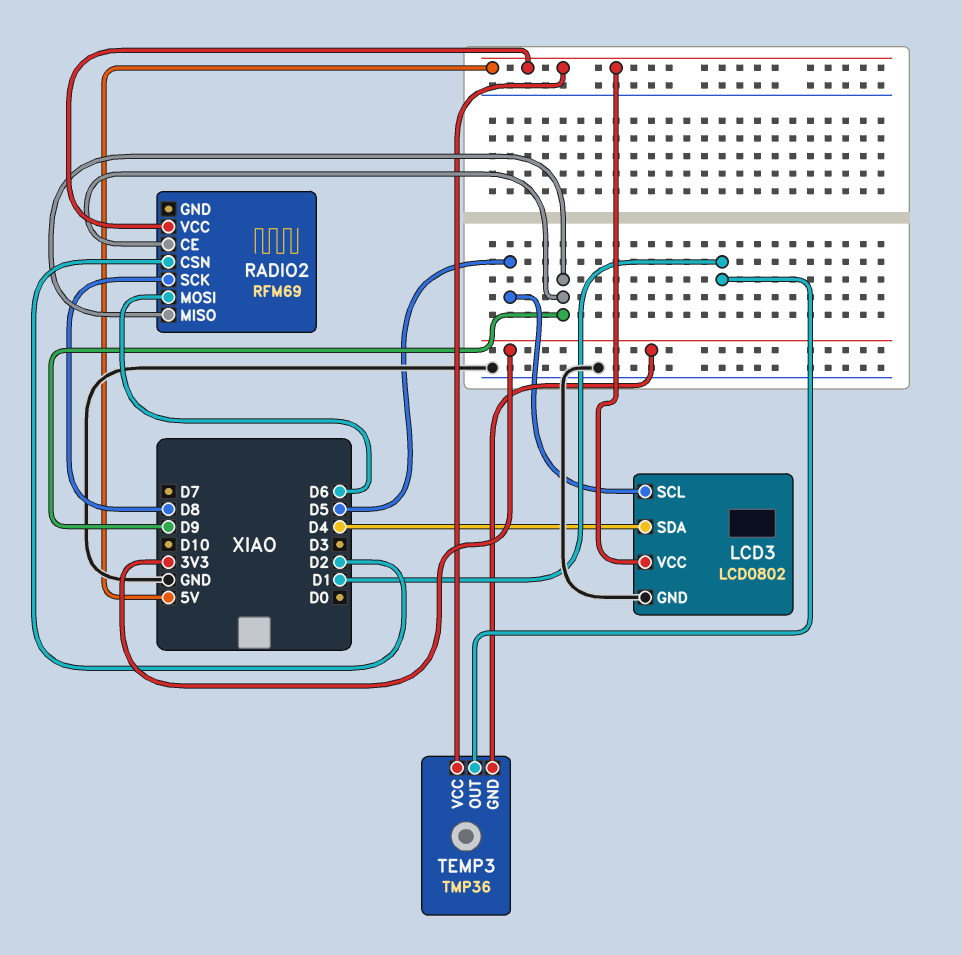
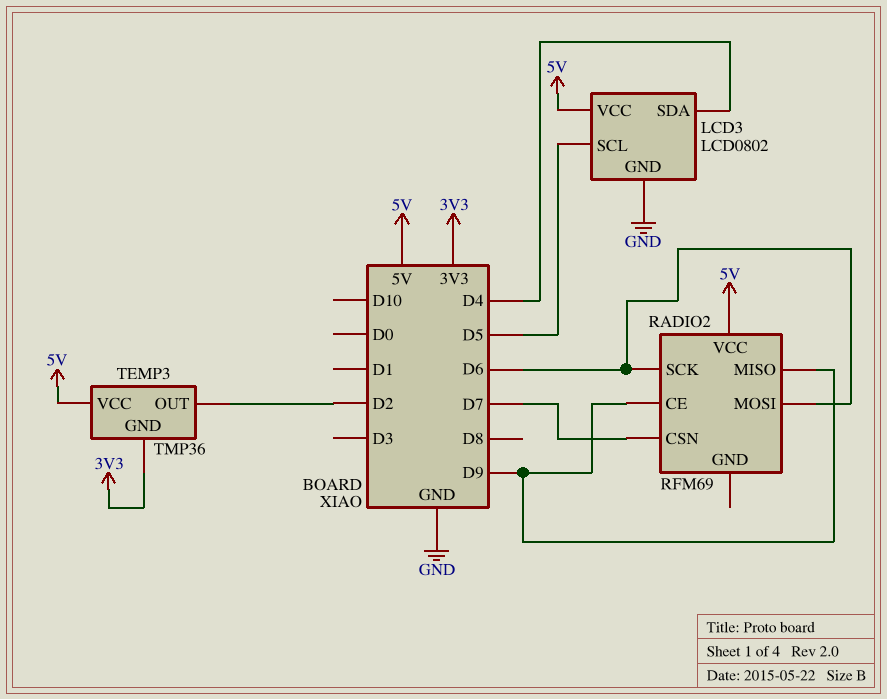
RADIO2 pin CSN: D2 -> D7
RADIO2 pin SCK: D8 -> D6
TEMP3 pin OUT: D1 -> D2

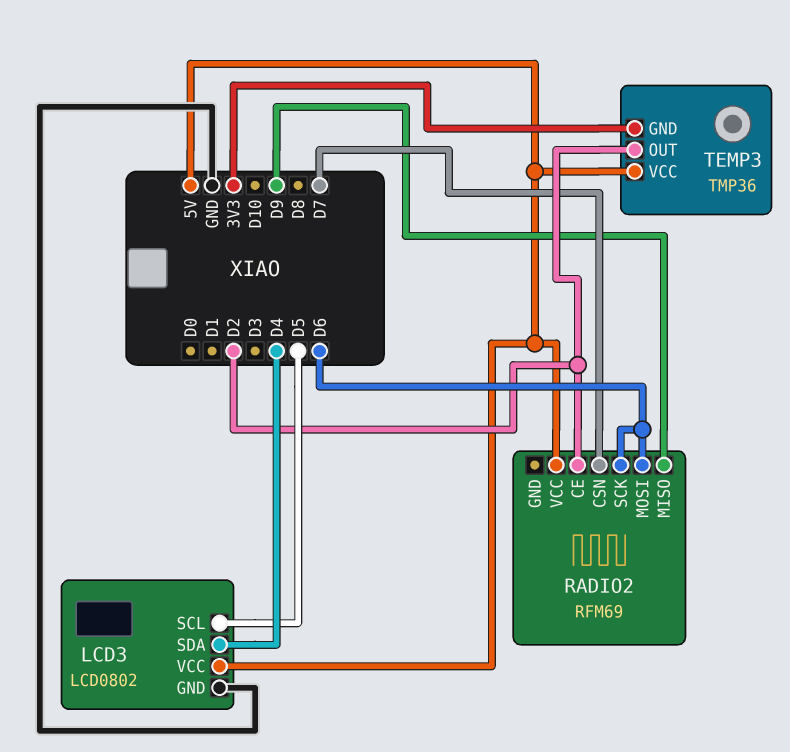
RADIO2 pin CE: D9 -> D2

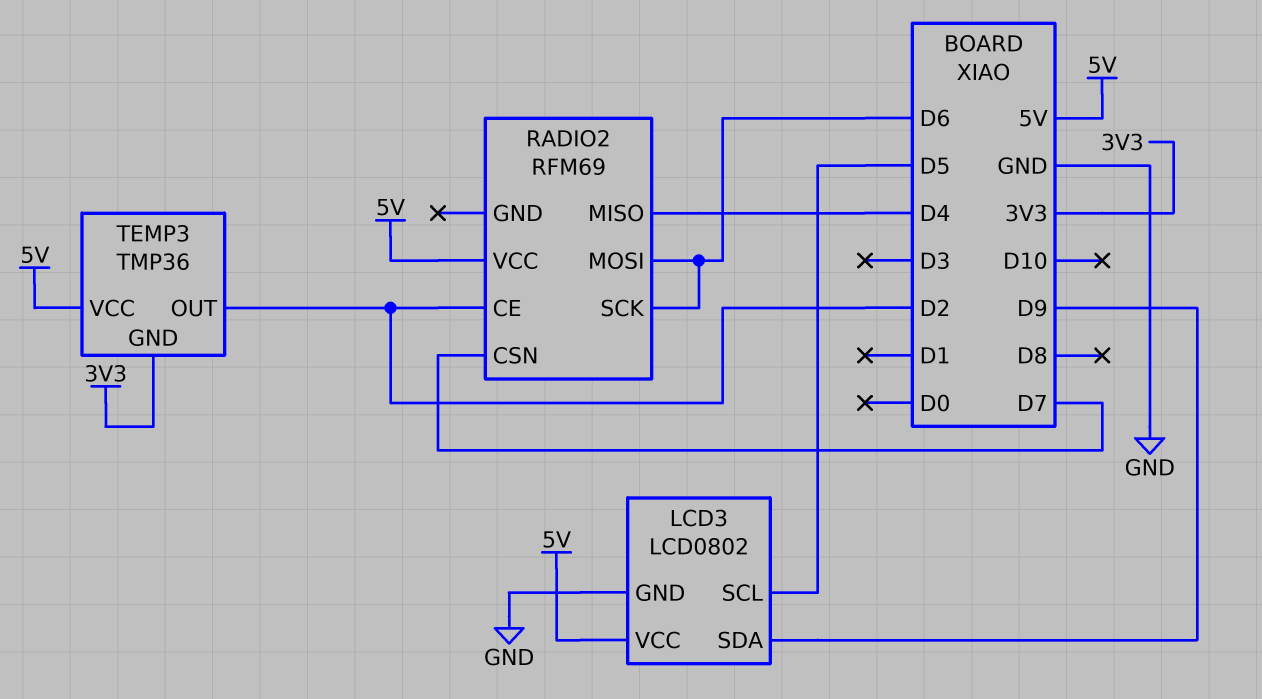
LCD3 pin SDA: D4 -> D9
RADIO2 pin MISO: D9 -> D4

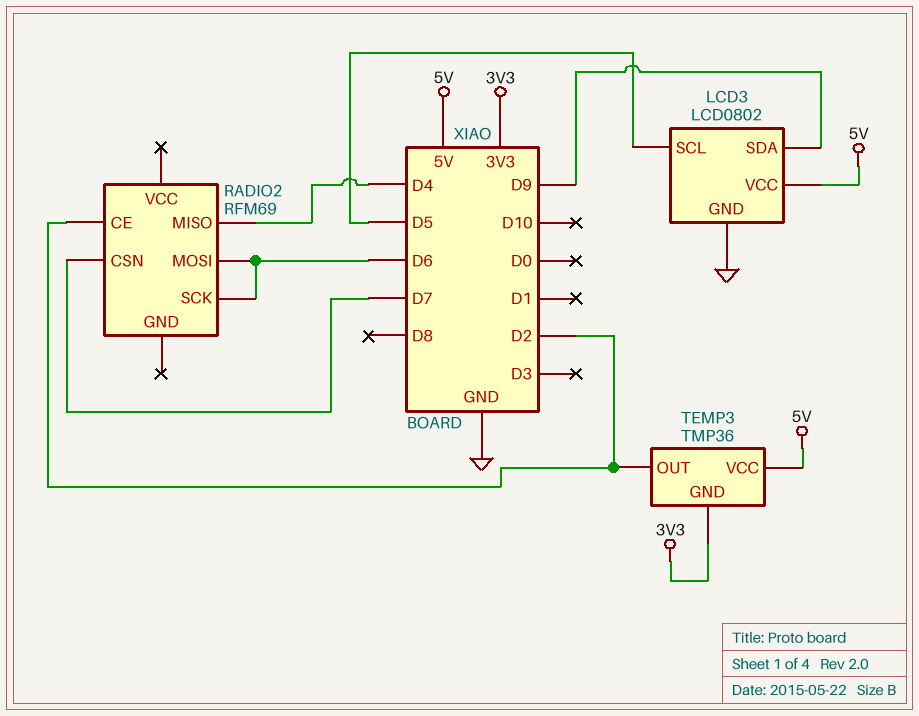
RADIO2 pin VCC: 5V -> none

